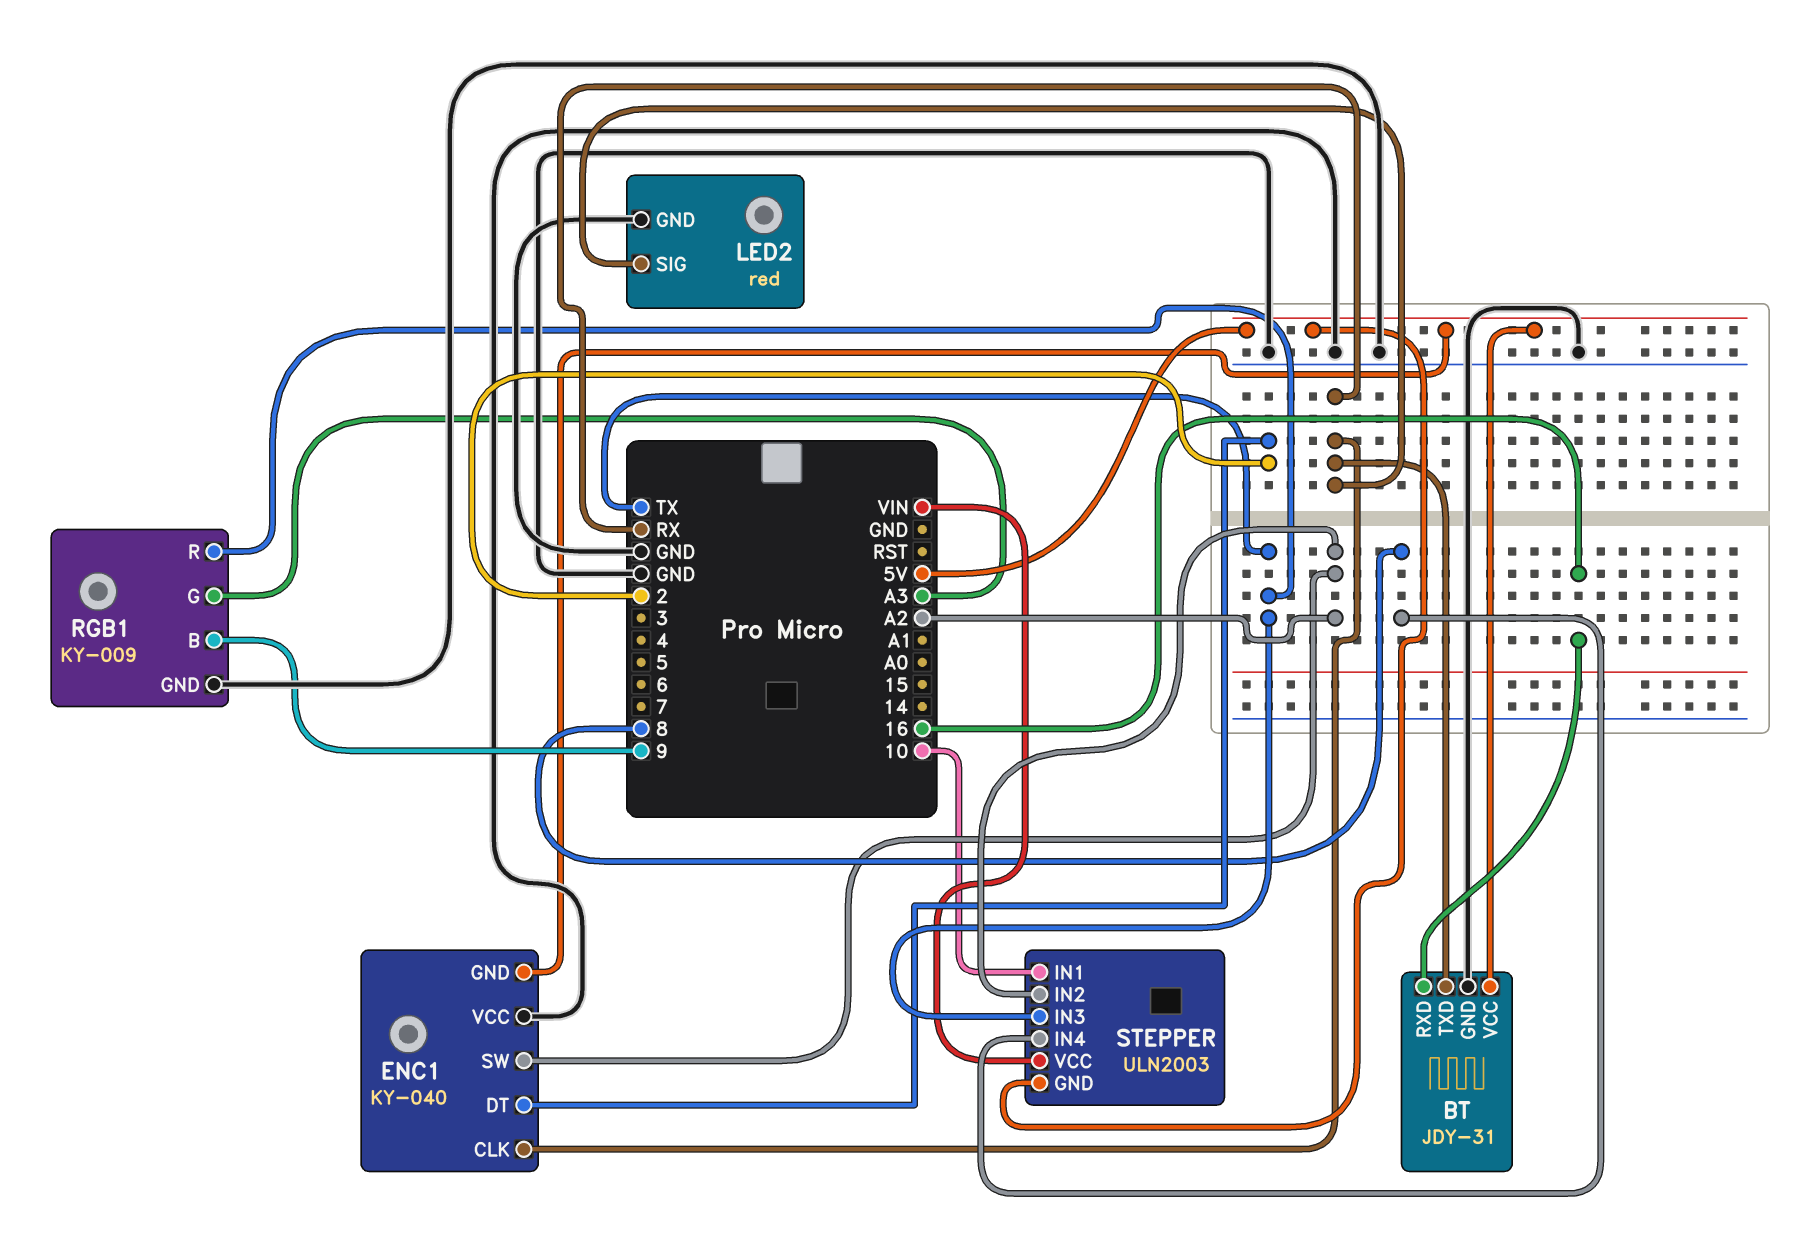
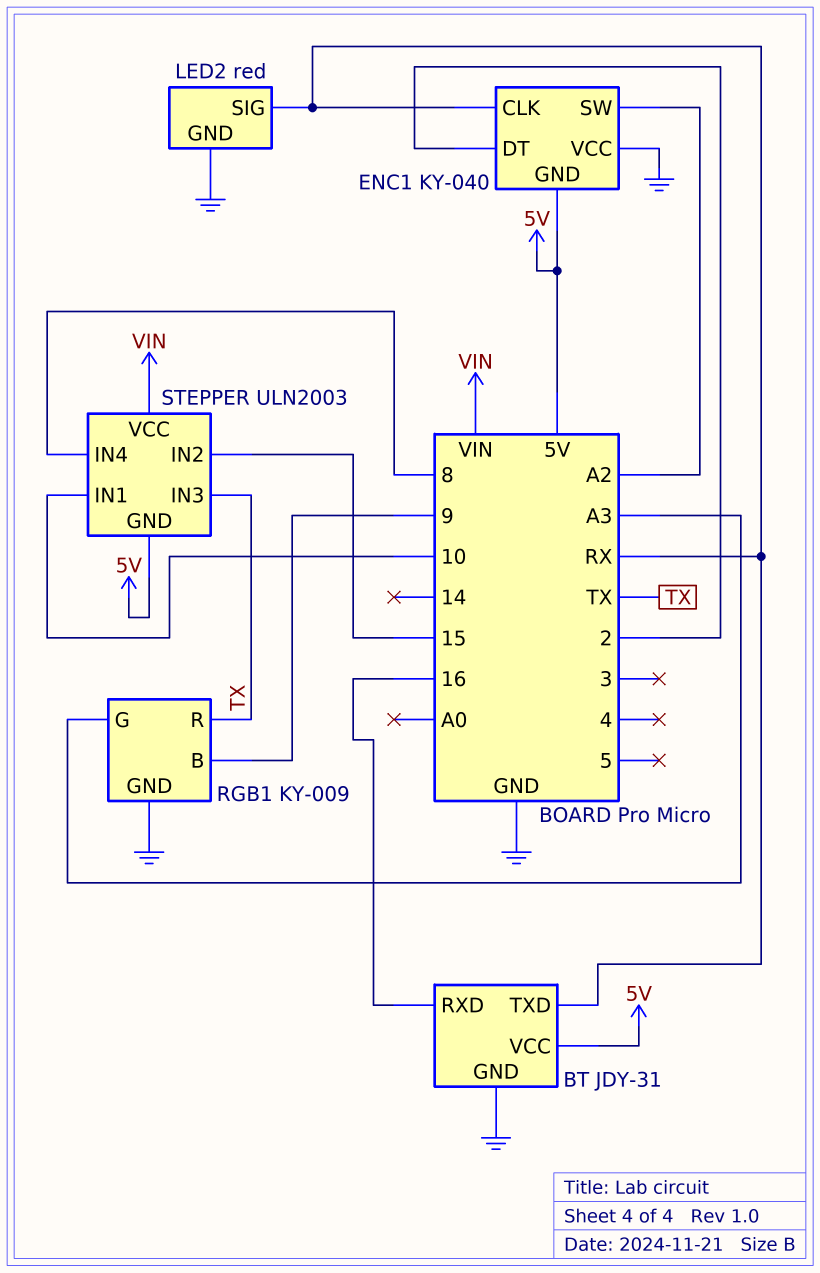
STEPPER pin IN2: A2 -> 15

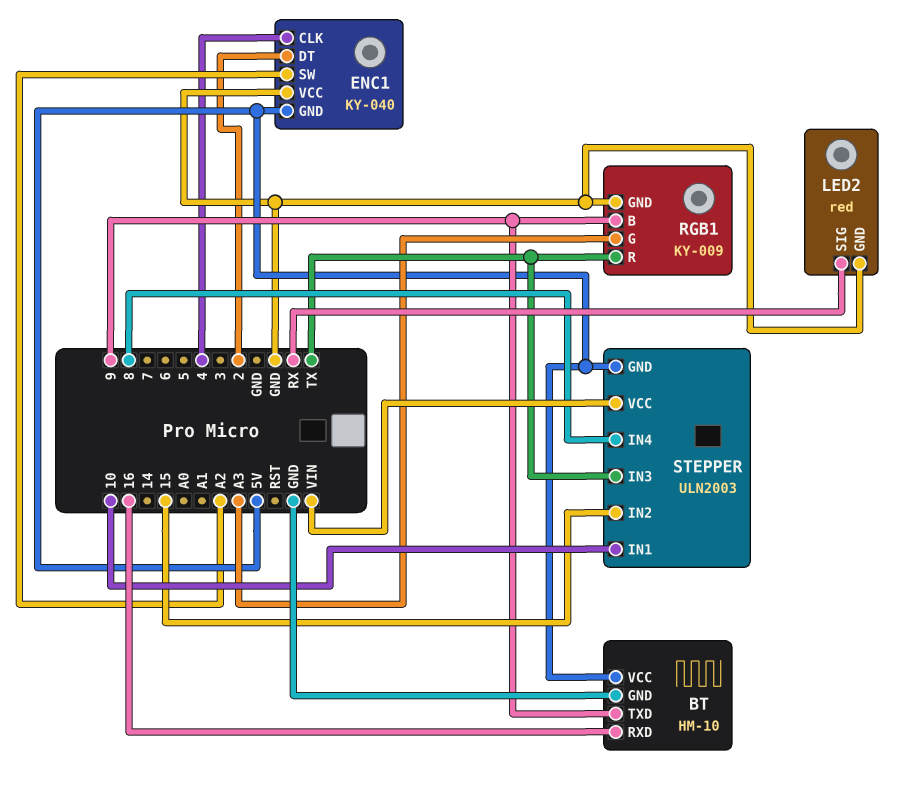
BT: JDY-31 -> HM-10
BT pin TXD: RX -> 9
ENC1 pin CLK: RX -> 4

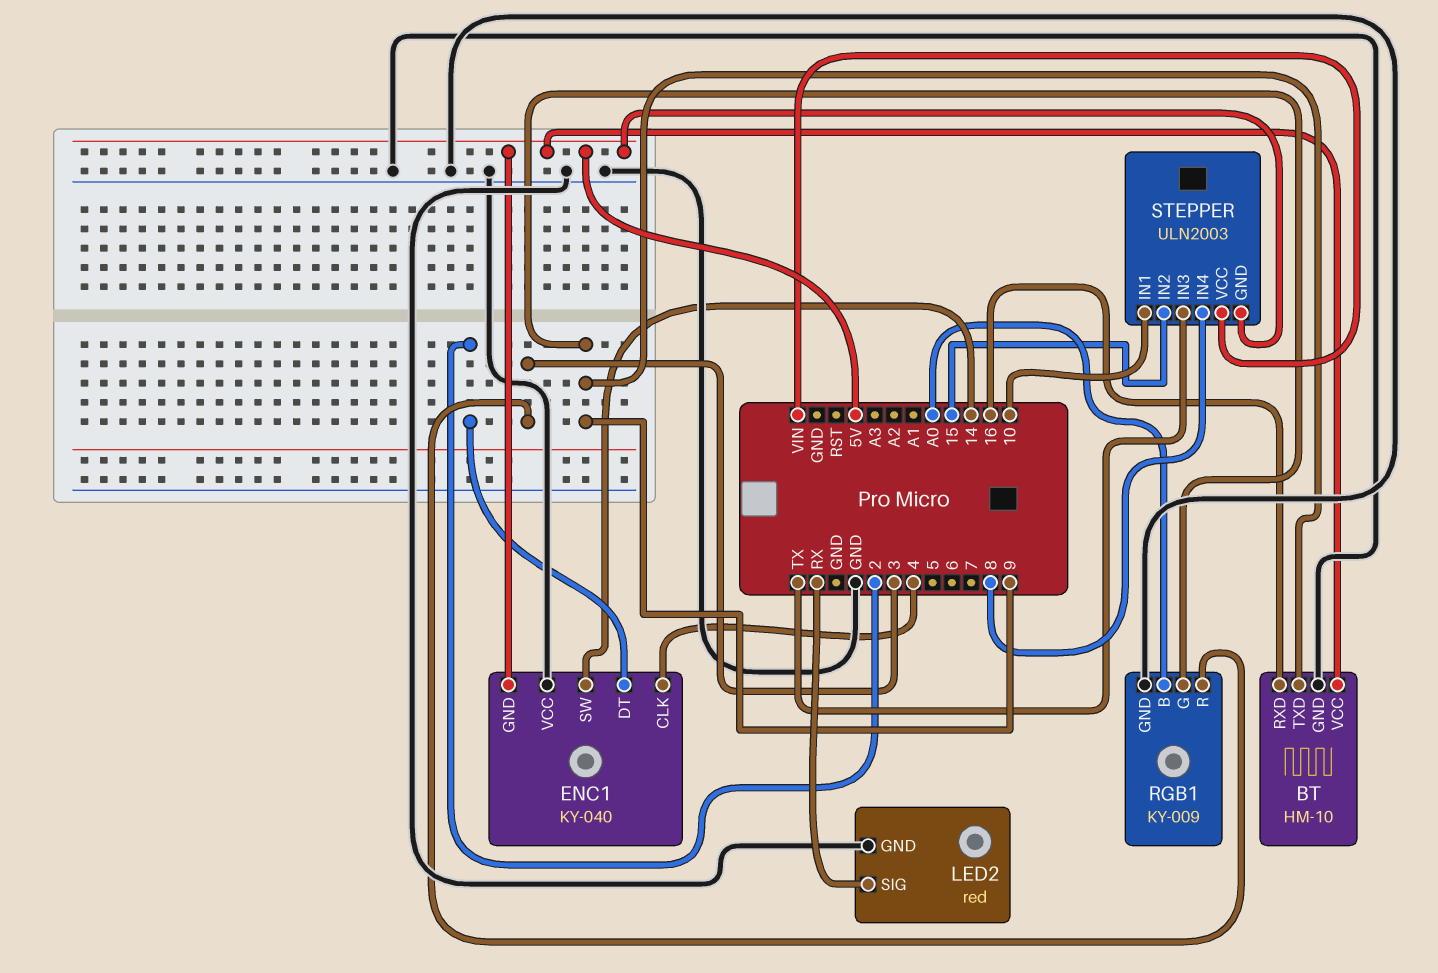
ENC1 pin SW: A2 -> 14
RGB1 pin B: 9 -> A0
RGB1 pin G: A3 -> 9
RGB1 pin R: TX -> 3

